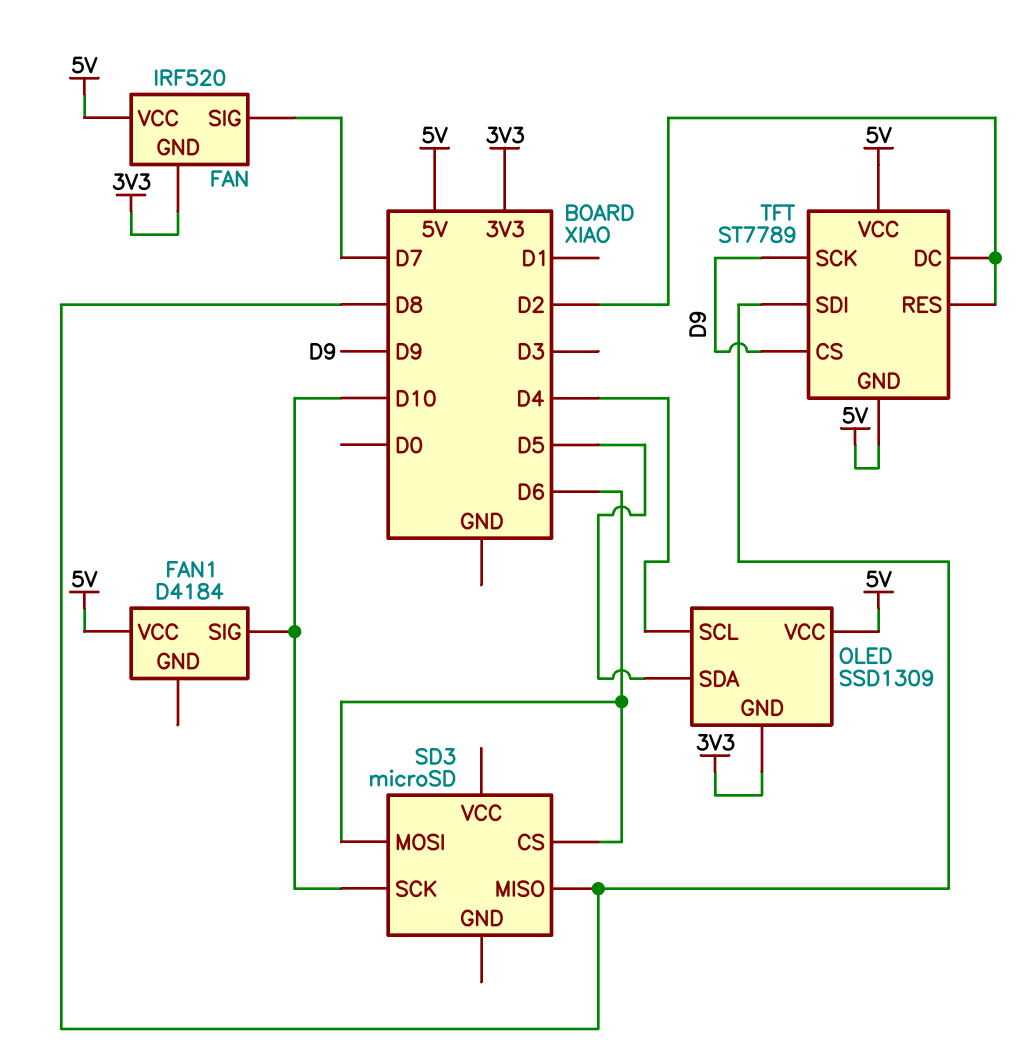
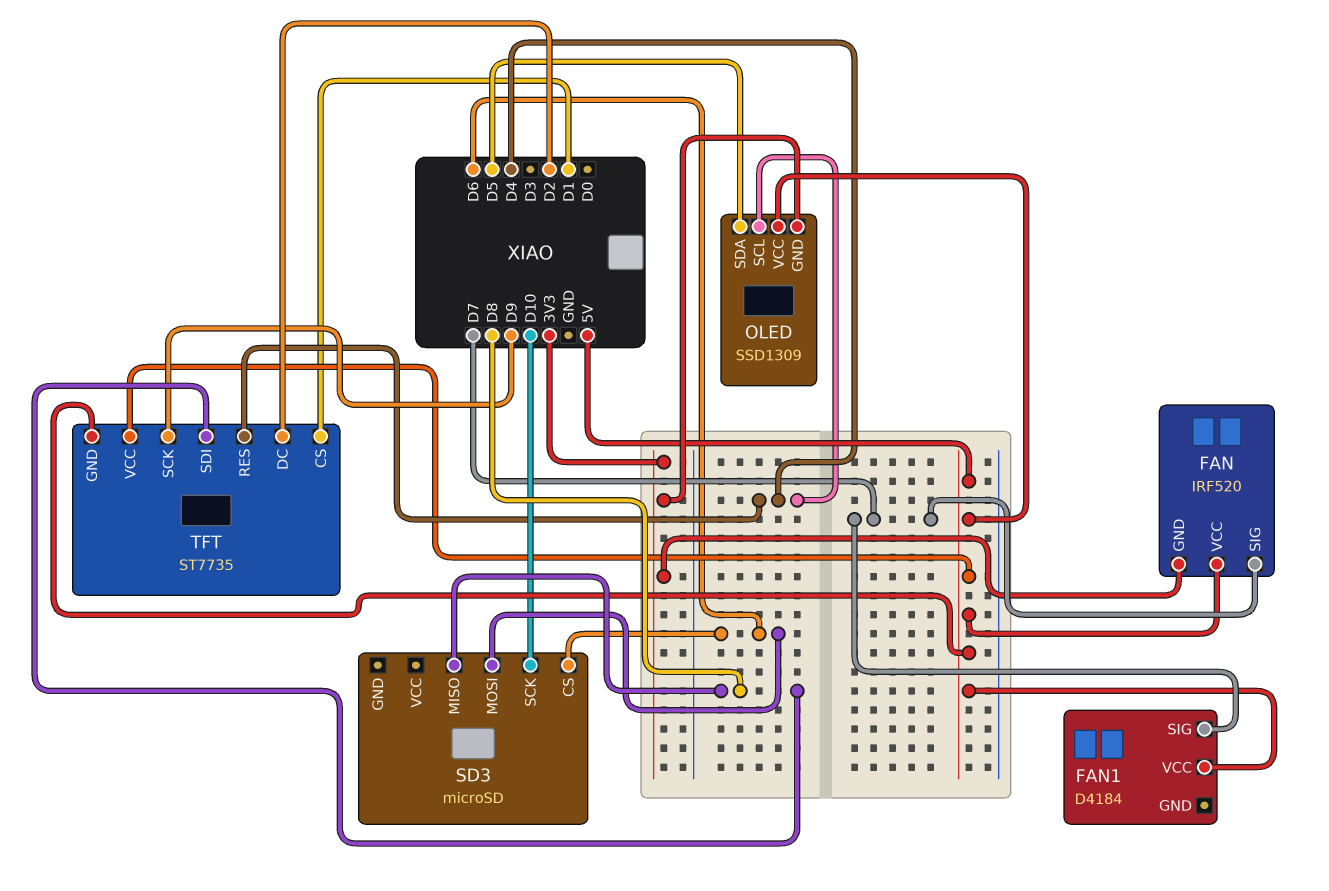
FAN1 pin SIG: D10 -> D7
TFT: ST7789 -> ST7735
TFT pin CS: D9 -> D1
TFT pin RES: D2 -> D4

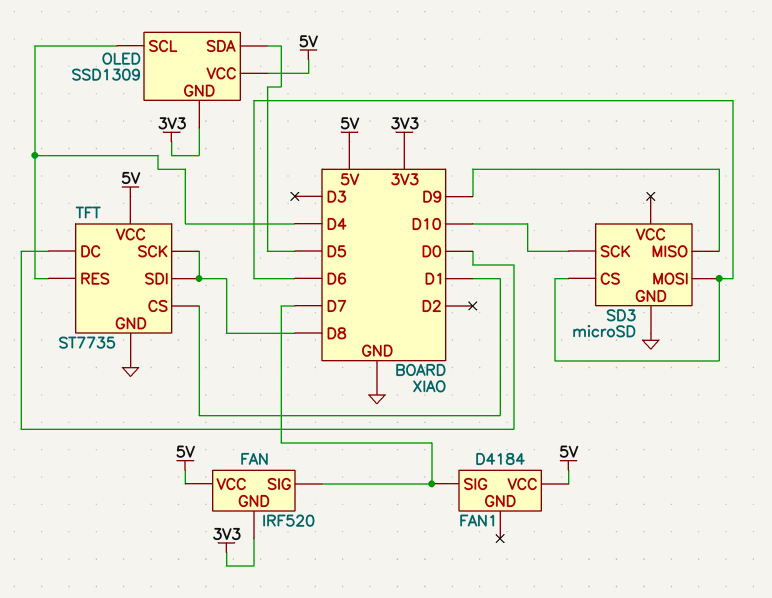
SD3 pin GND: none -> GND
SD3 pin MISO: D8 -> D9
TFT pin DC: D2 -> D0
TFT pin GND: 5V -> GND
TFT pin SCK: D9 -> D8

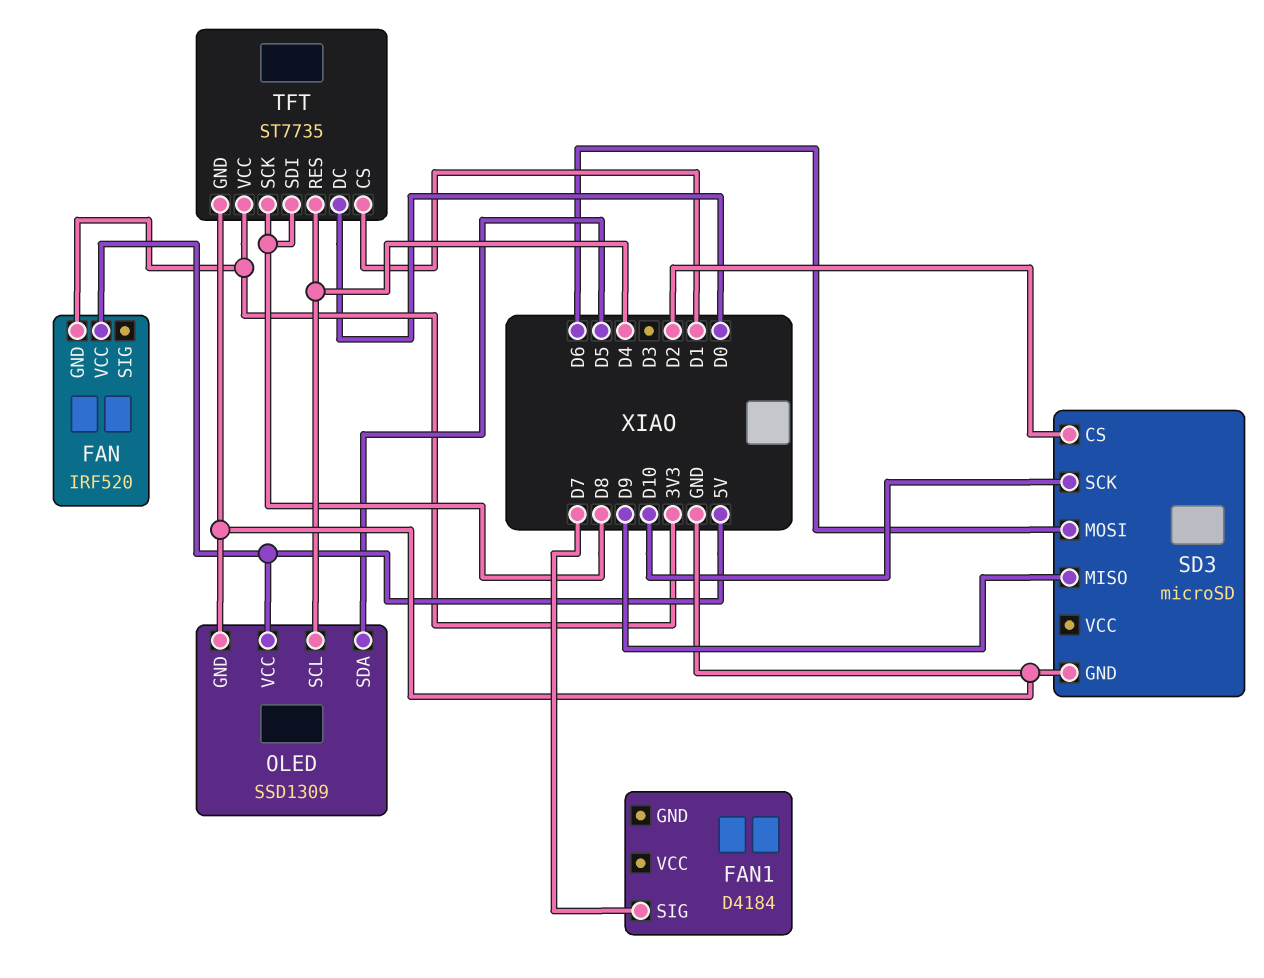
FAN pin SIG: D7 -> none
FAN1 pin VCC: 5V -> none
OLED pin GND: 3V3 -> GND
SD3 pin CS: D6 -> D2
TFT pin VCC: 5V -> 3V3

